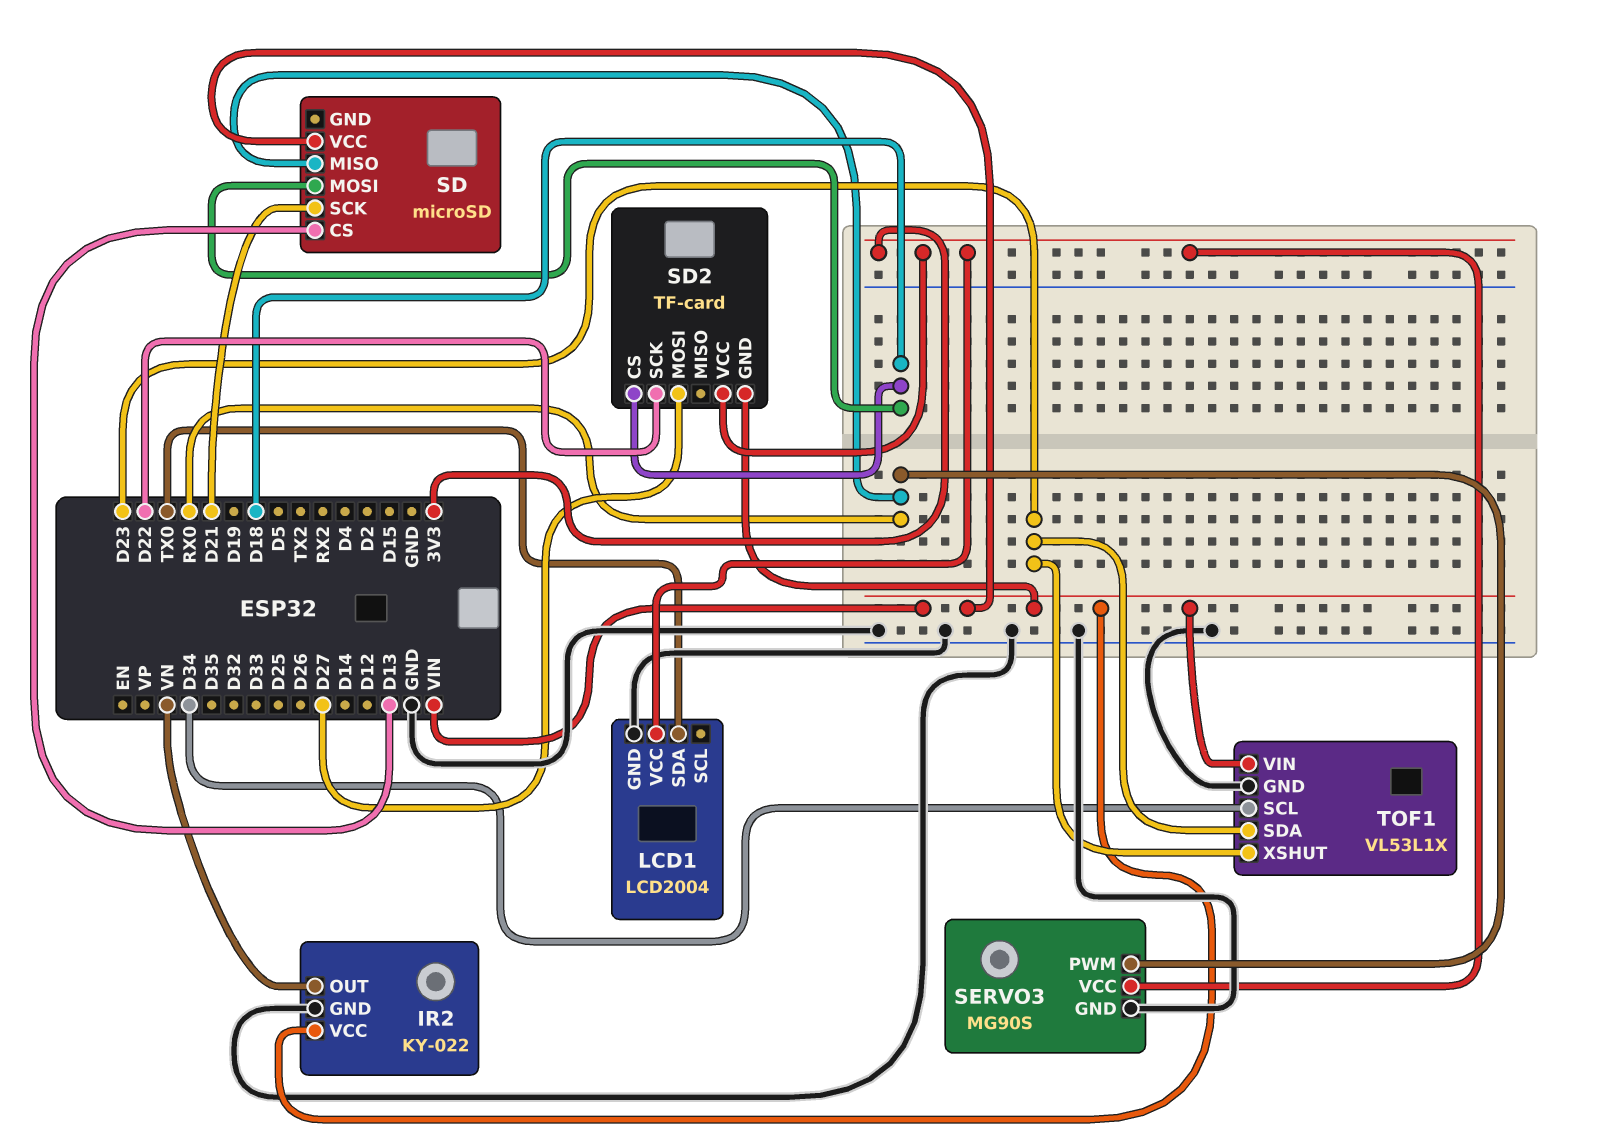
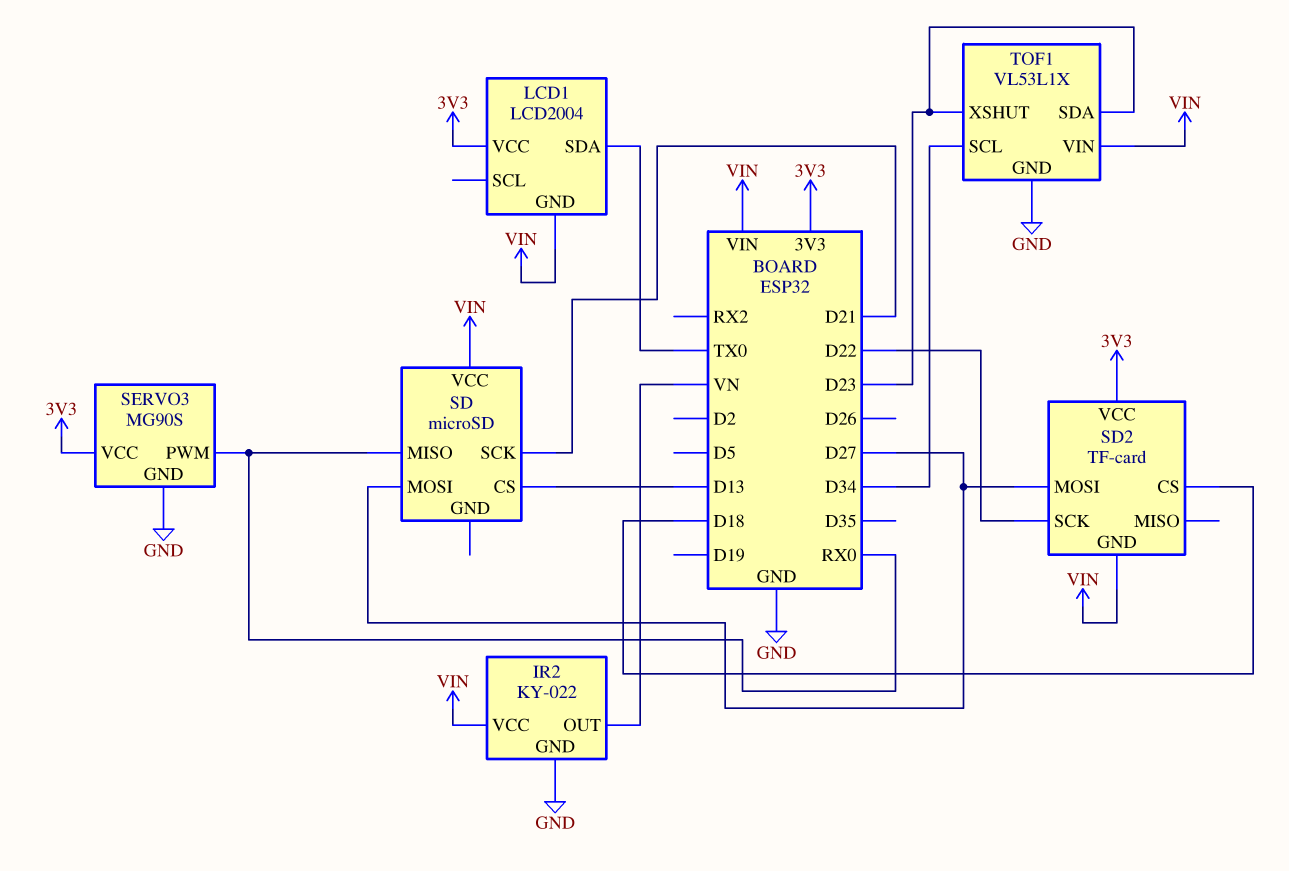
LCD1 pin GND: GND -> VIN
SD pin MOSI: D18 -> D27

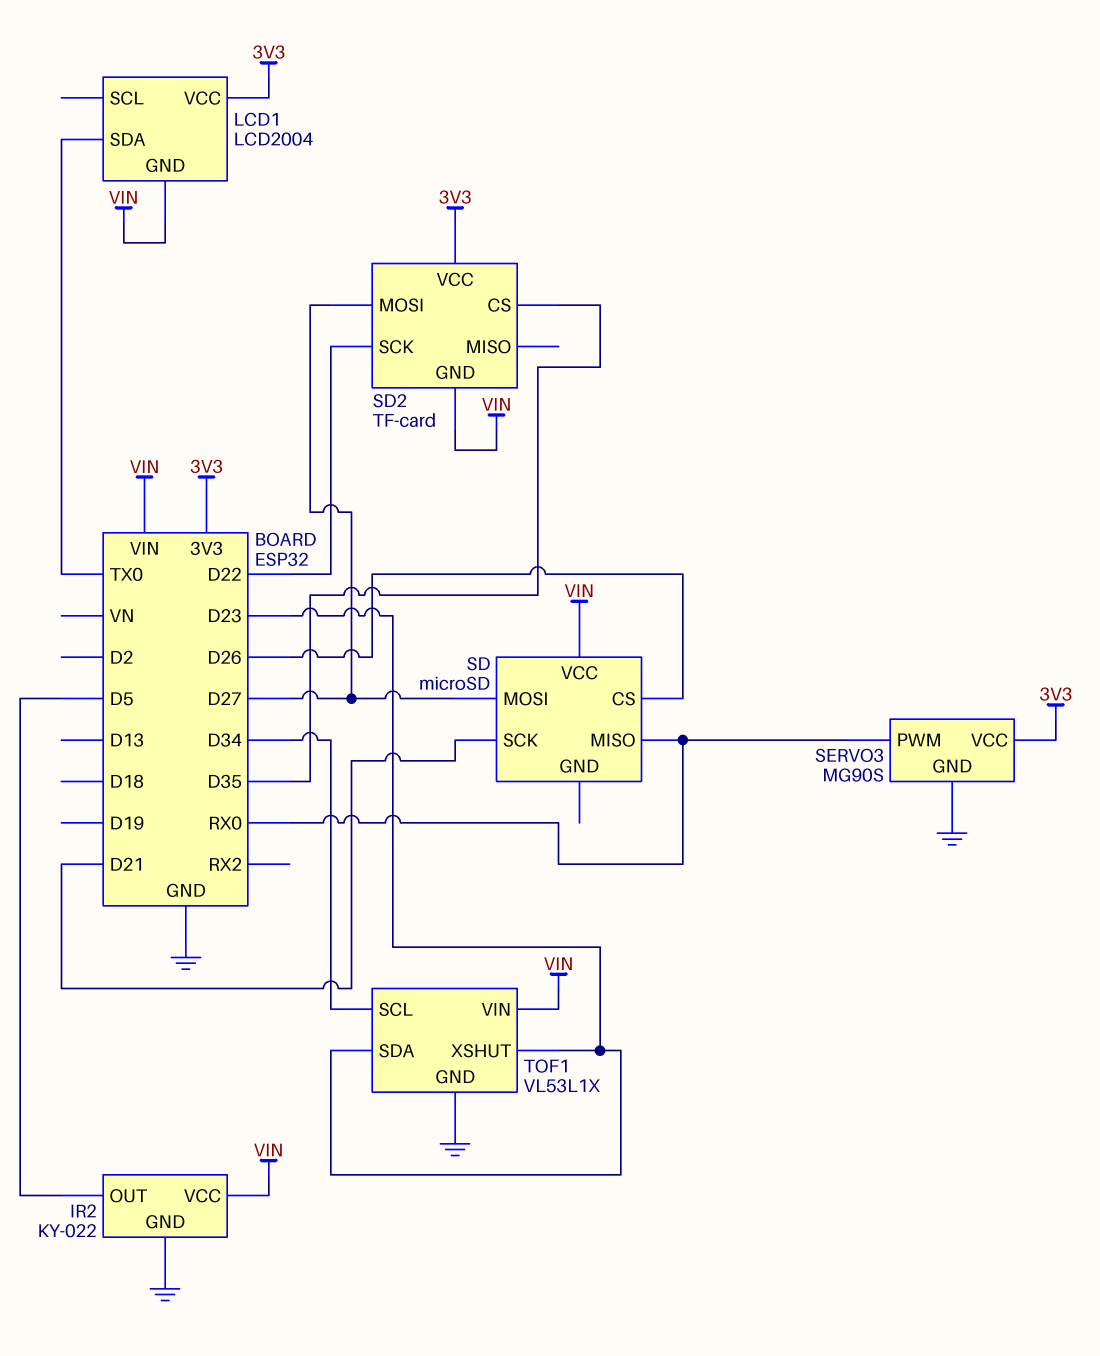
IR2 pin OUT: VN -> D5
SD pin CS: D13 -> D26
SD2 pin CS: D18 -> D35

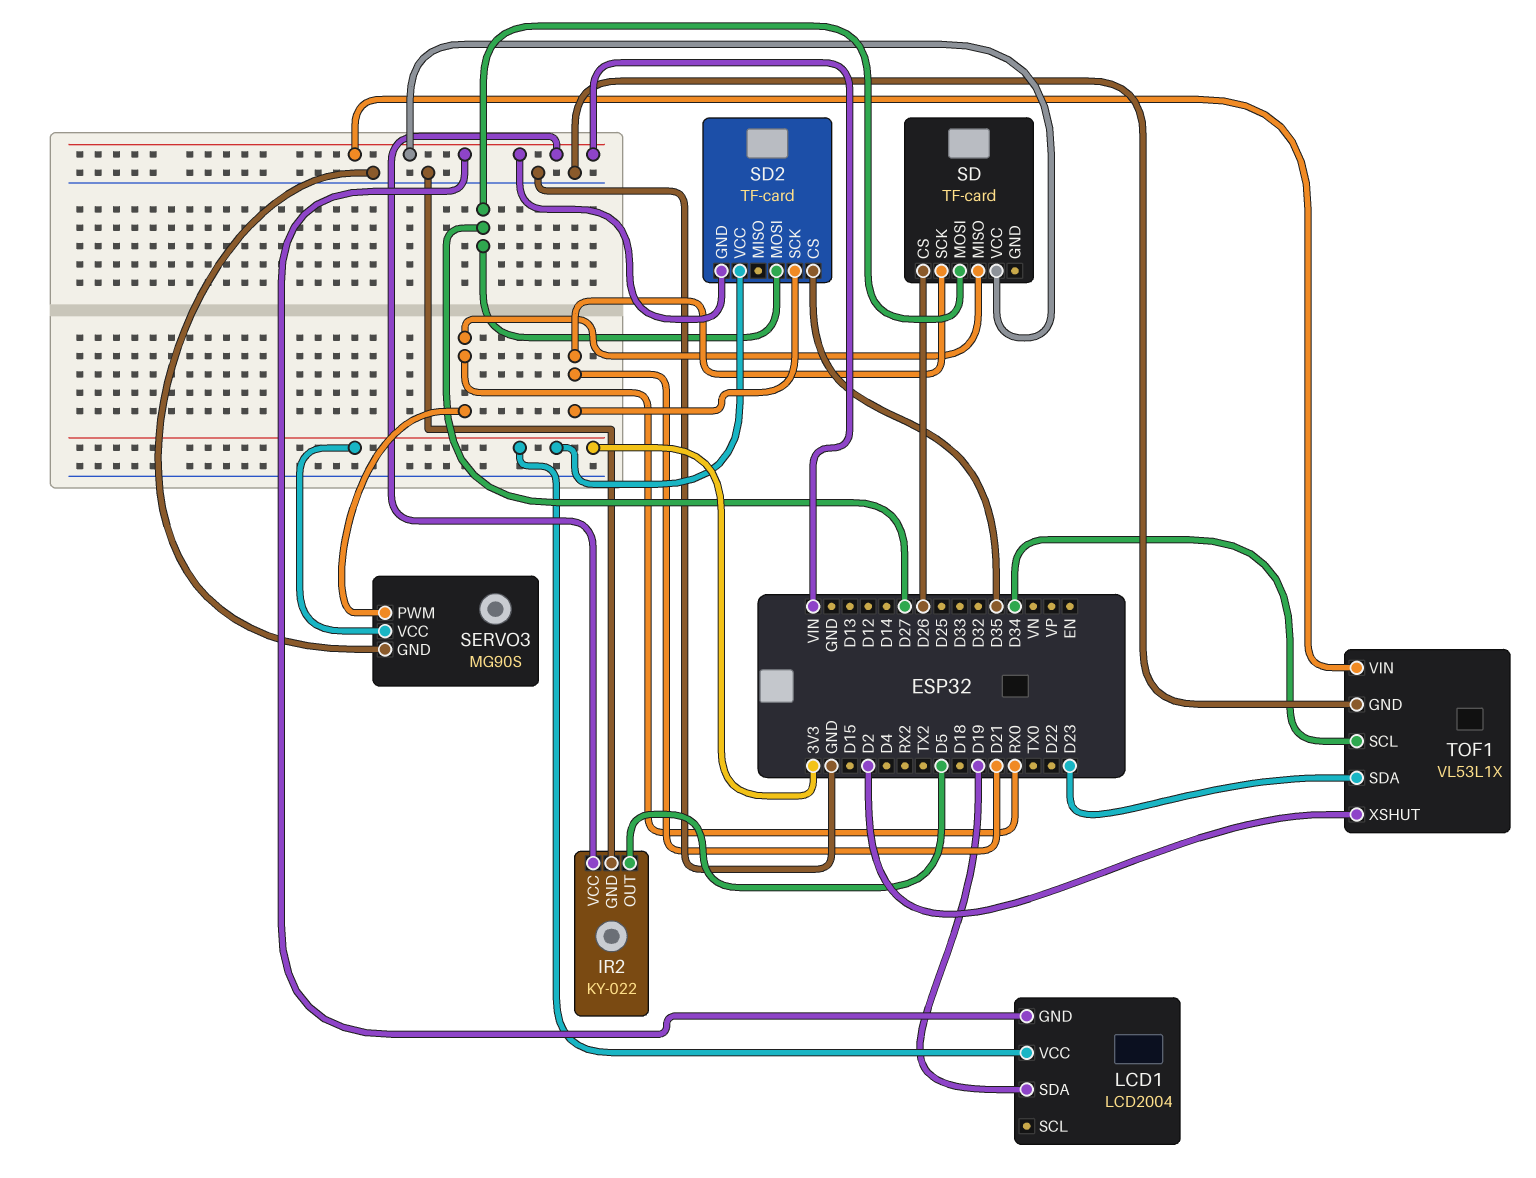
LCD1 pin SDA: TX0 -> D19
SD: microSD -> TF-card
SD2 pin SCK: D22 -> D21
TOF1 pin XSHUT: D23 -> D2

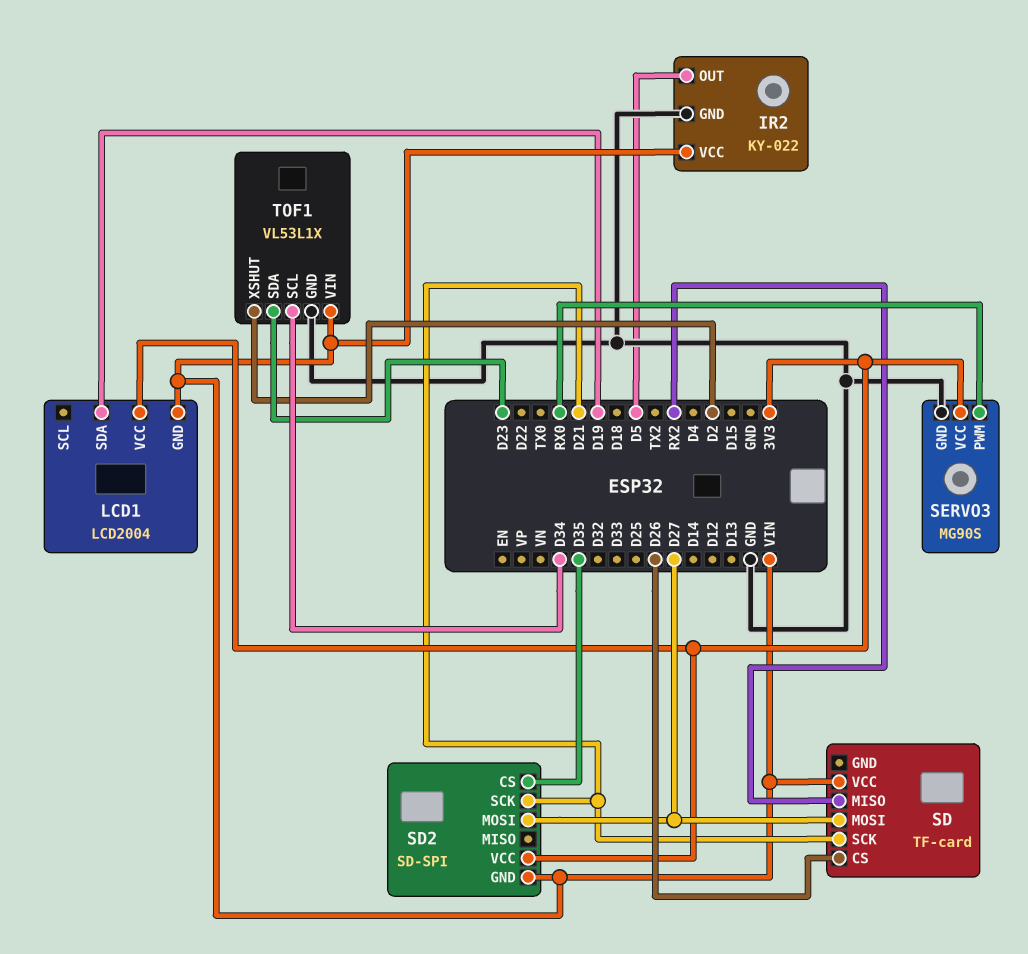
SD pin MISO: RX0 -> RX2
SD2: TF-card -> SD-SPI

